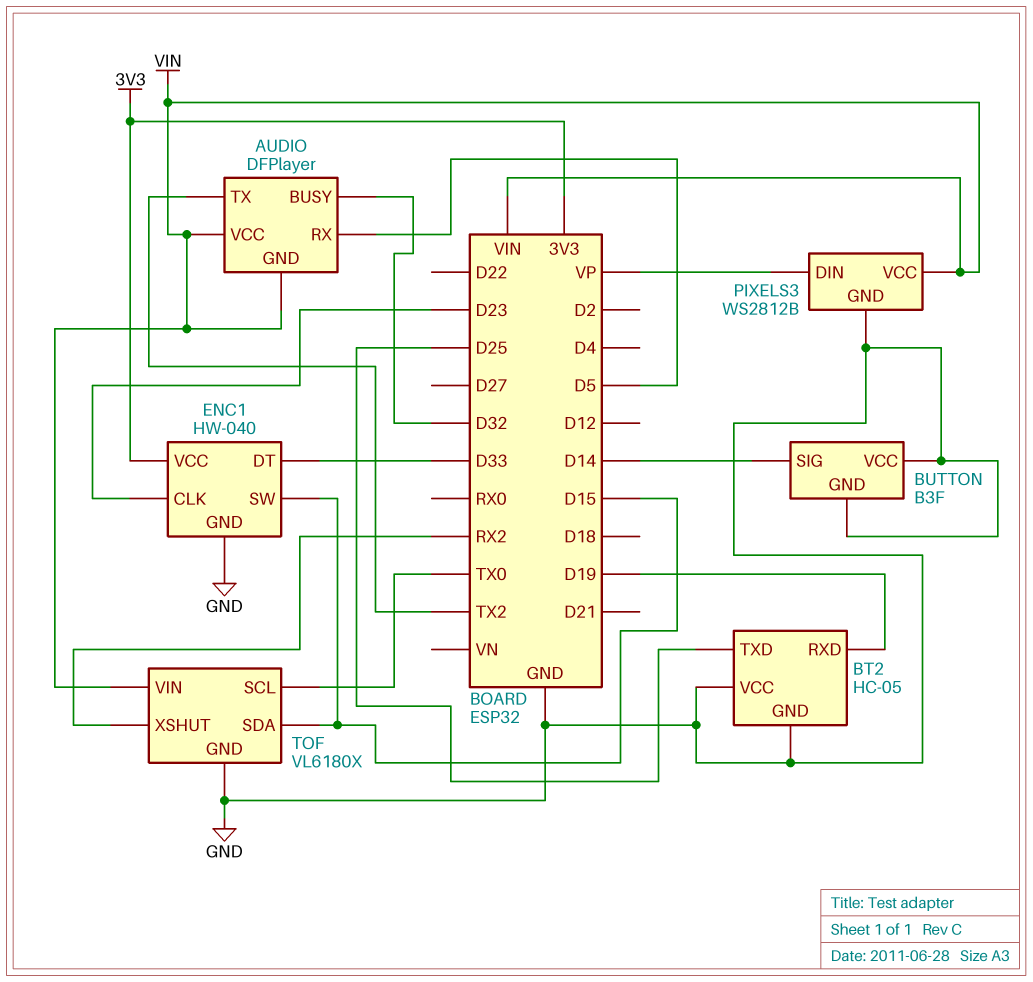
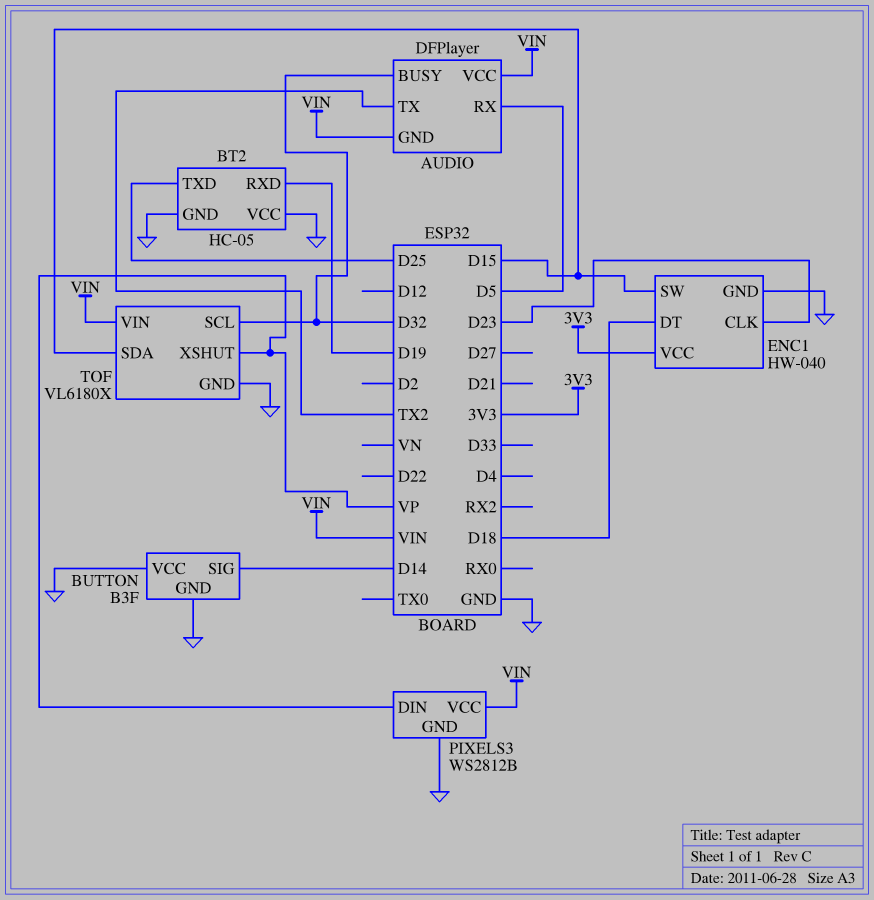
ENC1 pin DT: D33 -> D18
TOF pin SCL: TX0 -> D32
TOF pin XSHUT: RX2 -> VP

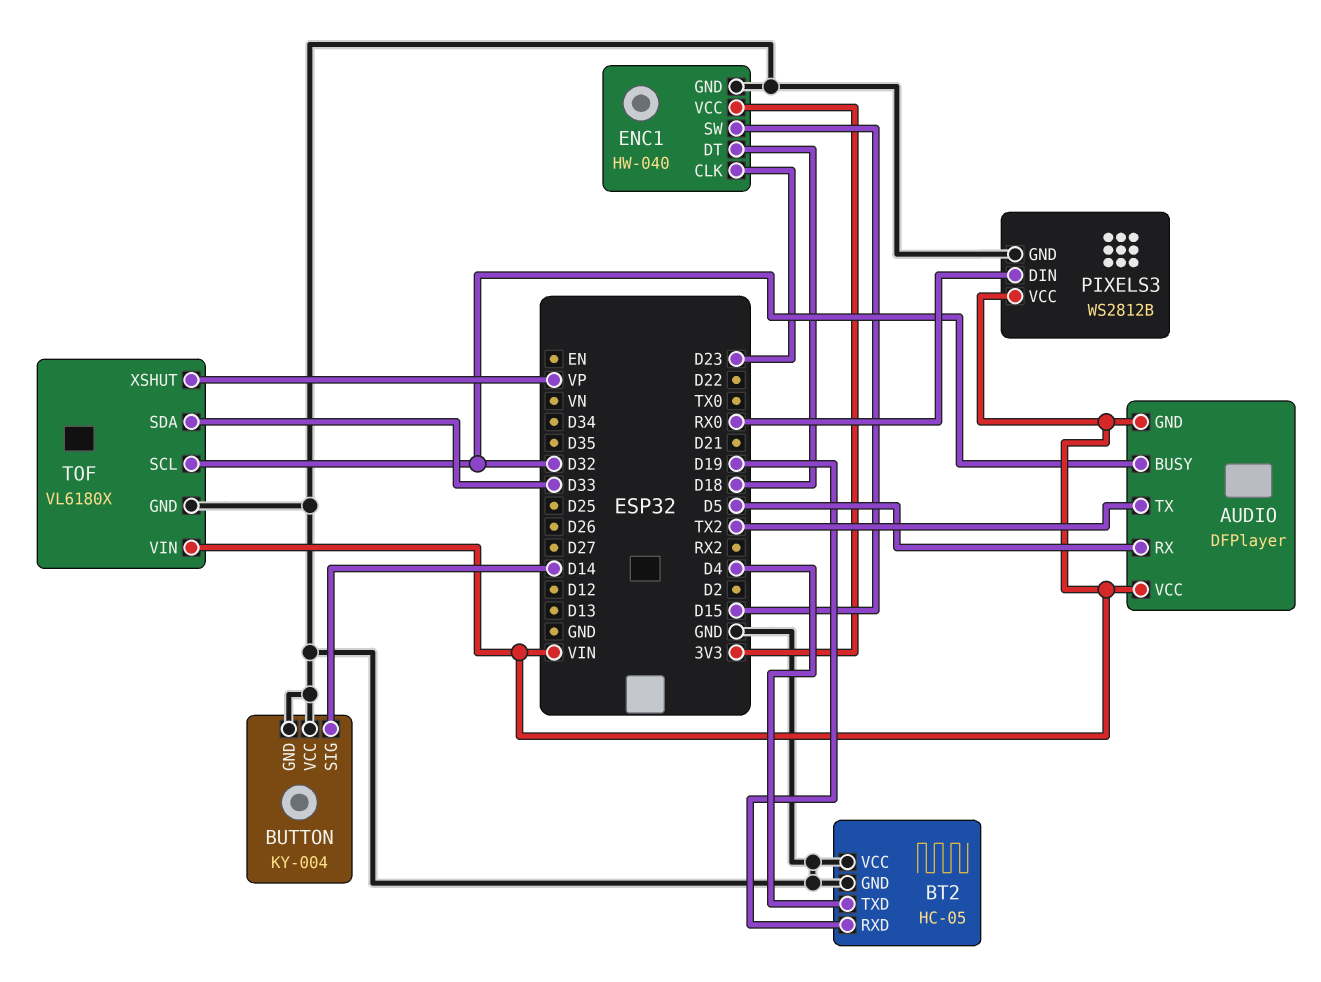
BT2 pin TXD: D25 -> D4
BUTTON: B3F -> KY-004
PIXELS3 pin DIN: VP -> RX0
TOF pin SDA: D15 -> D33

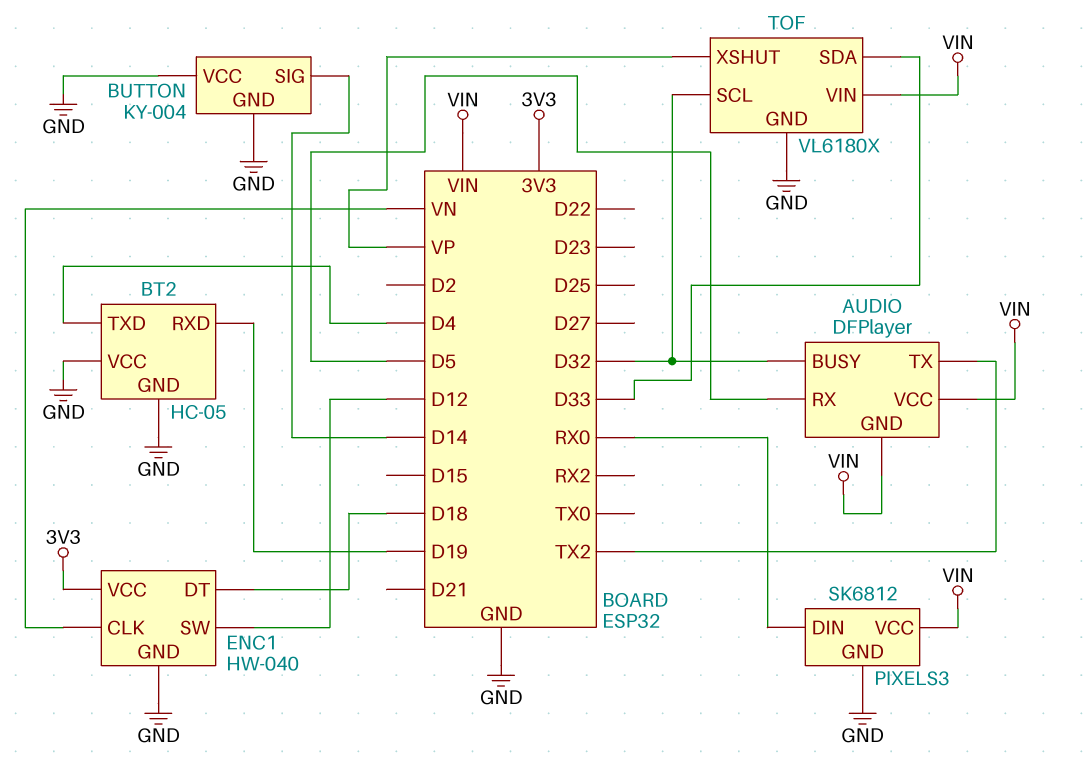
ENC1 pin CLK: D23 -> VN
ENC1 pin SW: D15 -> D12
PIXELS3: WS2812B -> SK6812

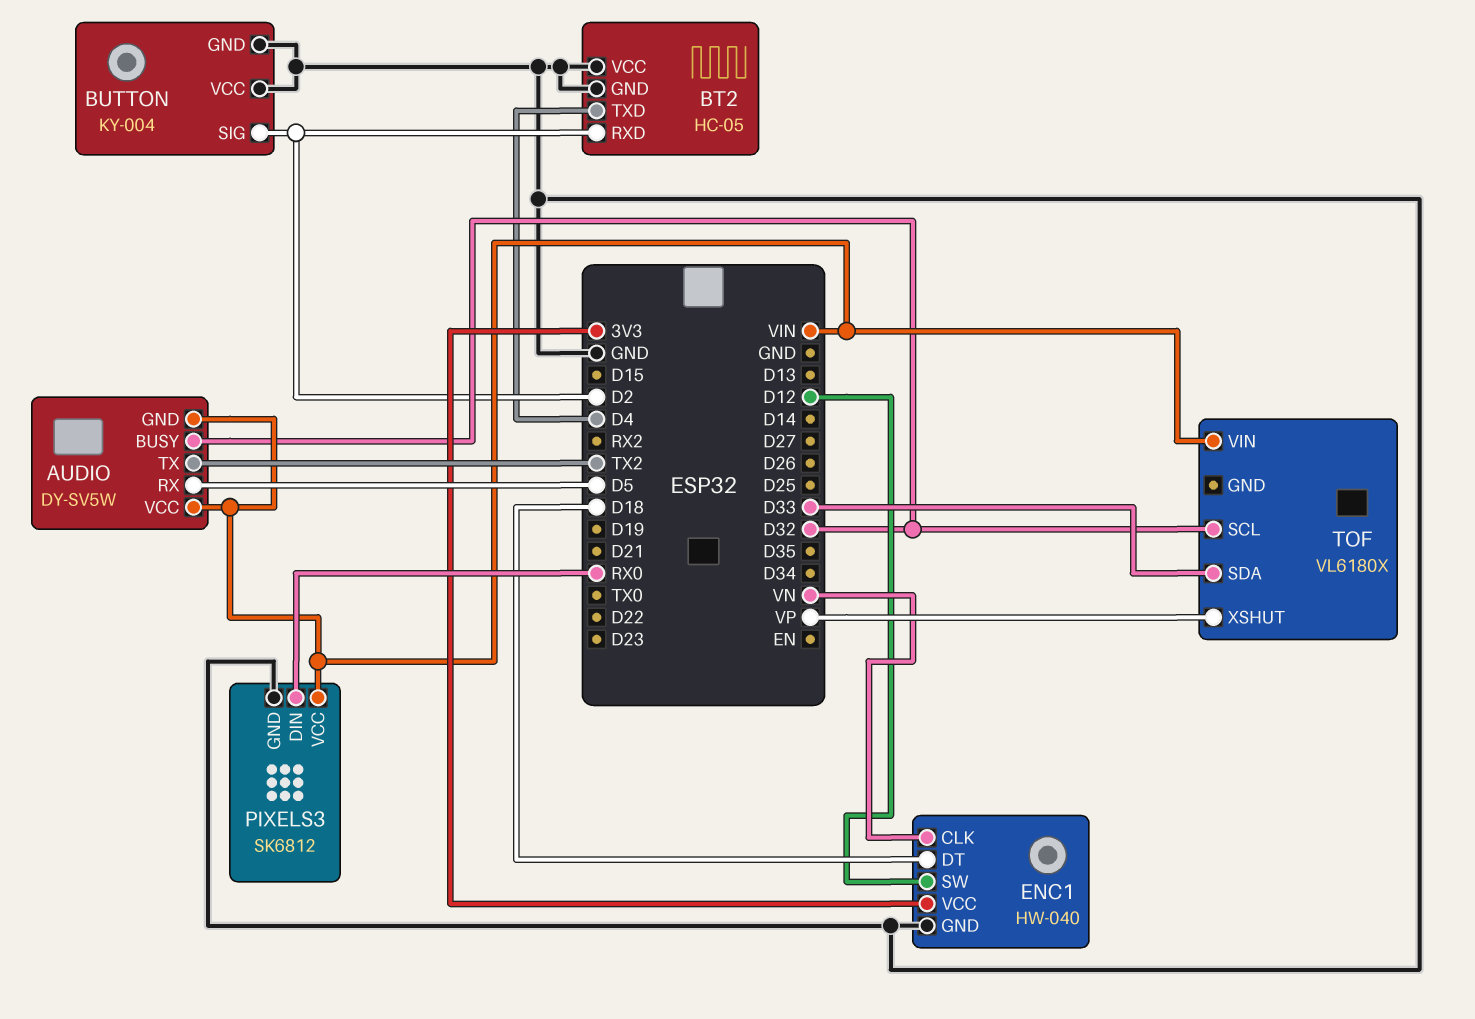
AUDIO: DFPlayer -> DY-SV5W
BT2 pin RXD: D19 -> D2
BUTTON pin SIG: D14 -> D2
TOF pin GND: GND -> none

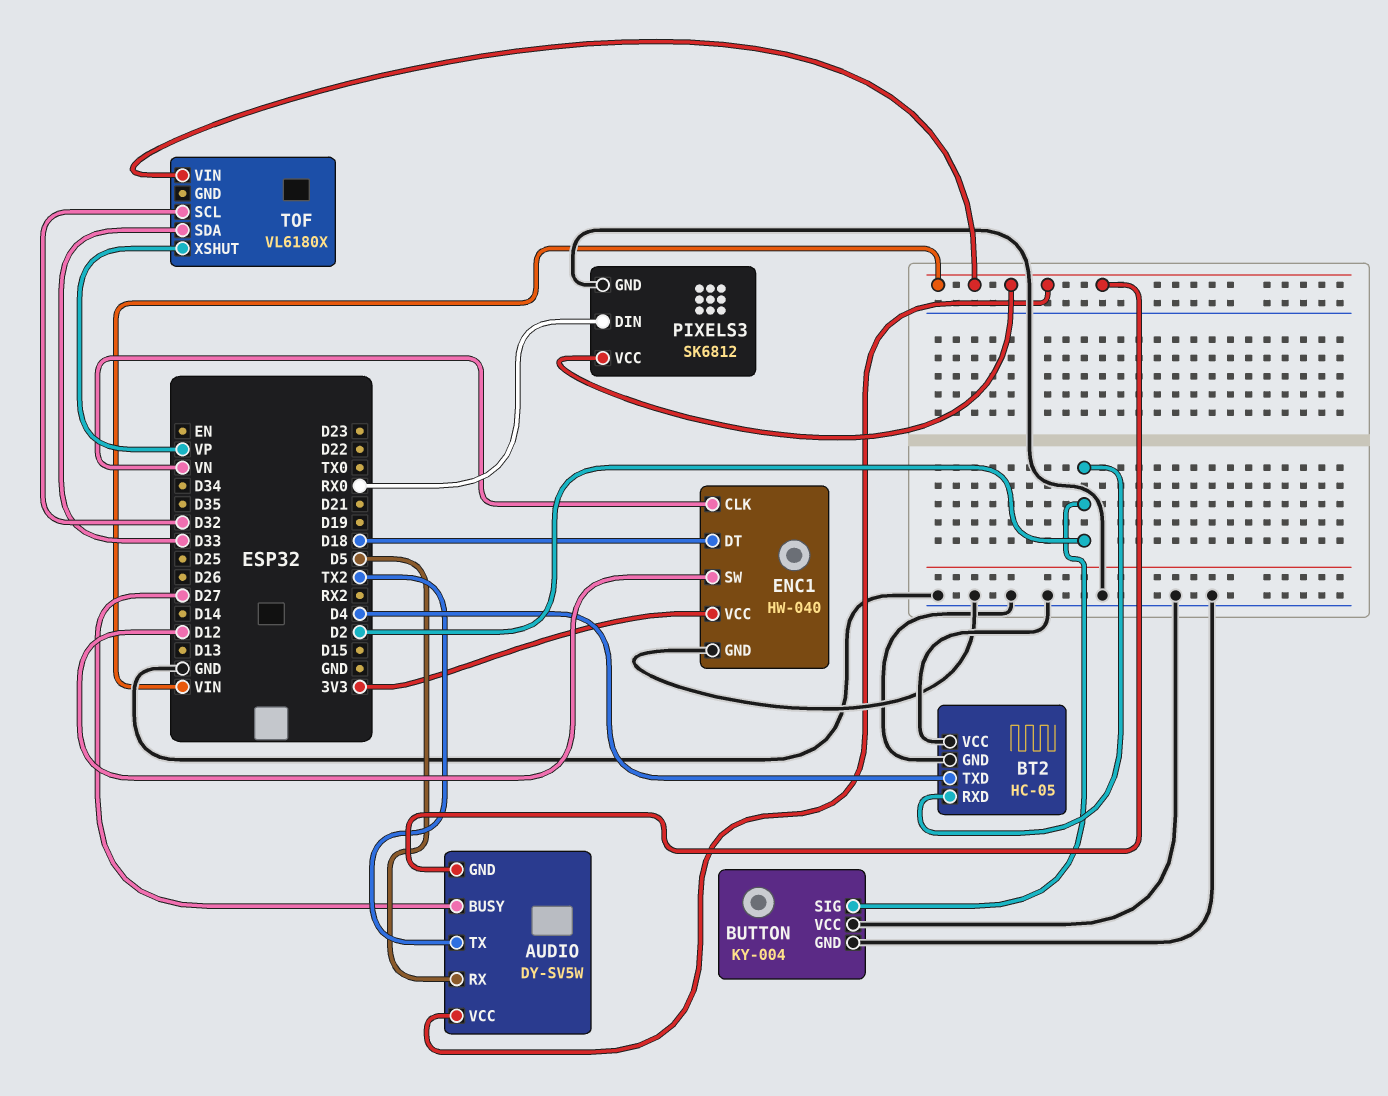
AUDIO pin BUSY: D32 -> D27

